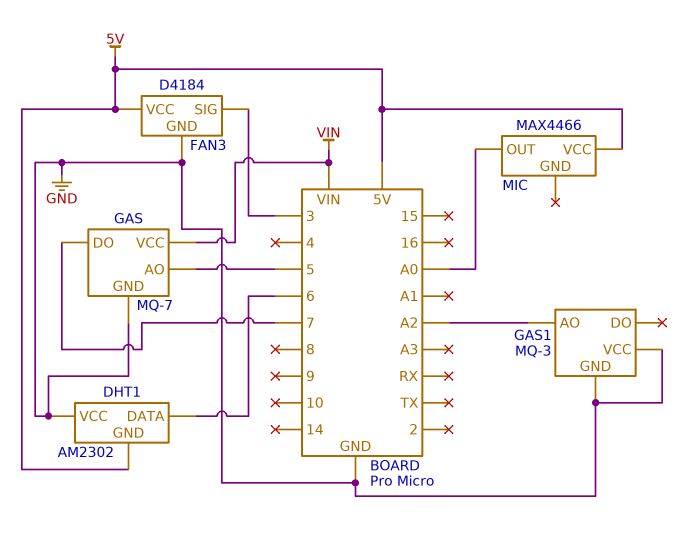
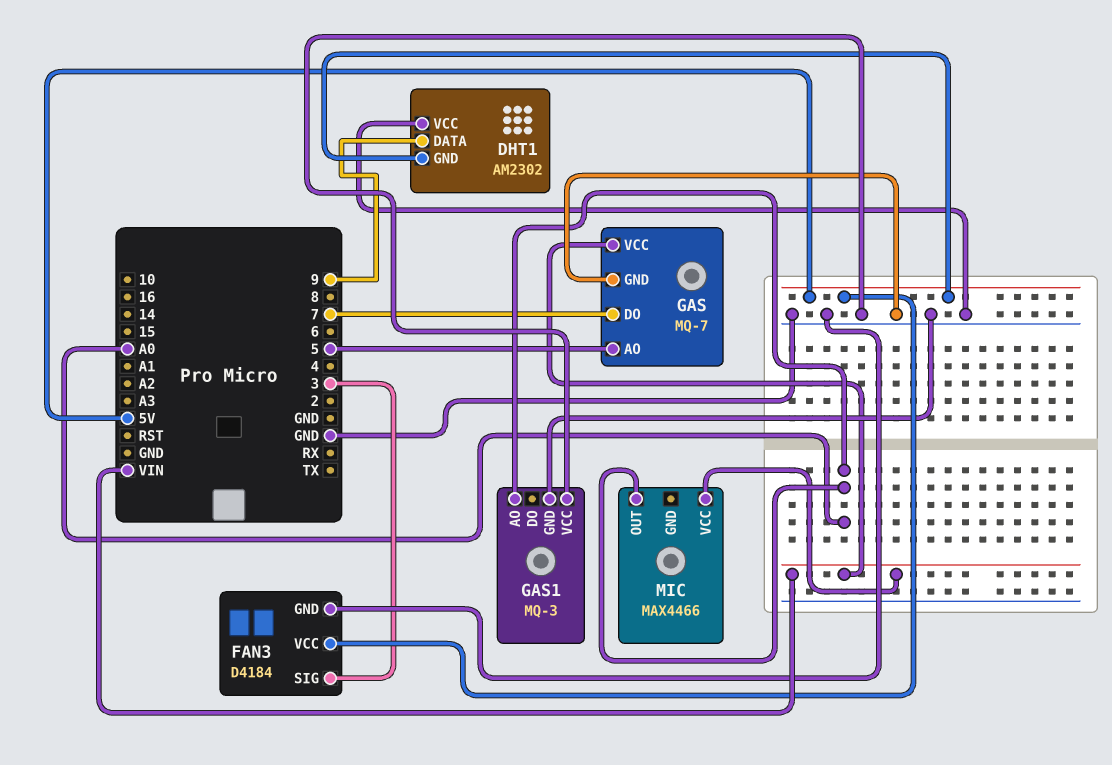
DHT1 pin DATA: 6 -> 9
GAS1 pin AO: A2 -> A0
MIC pin VCC: 5V -> VIN

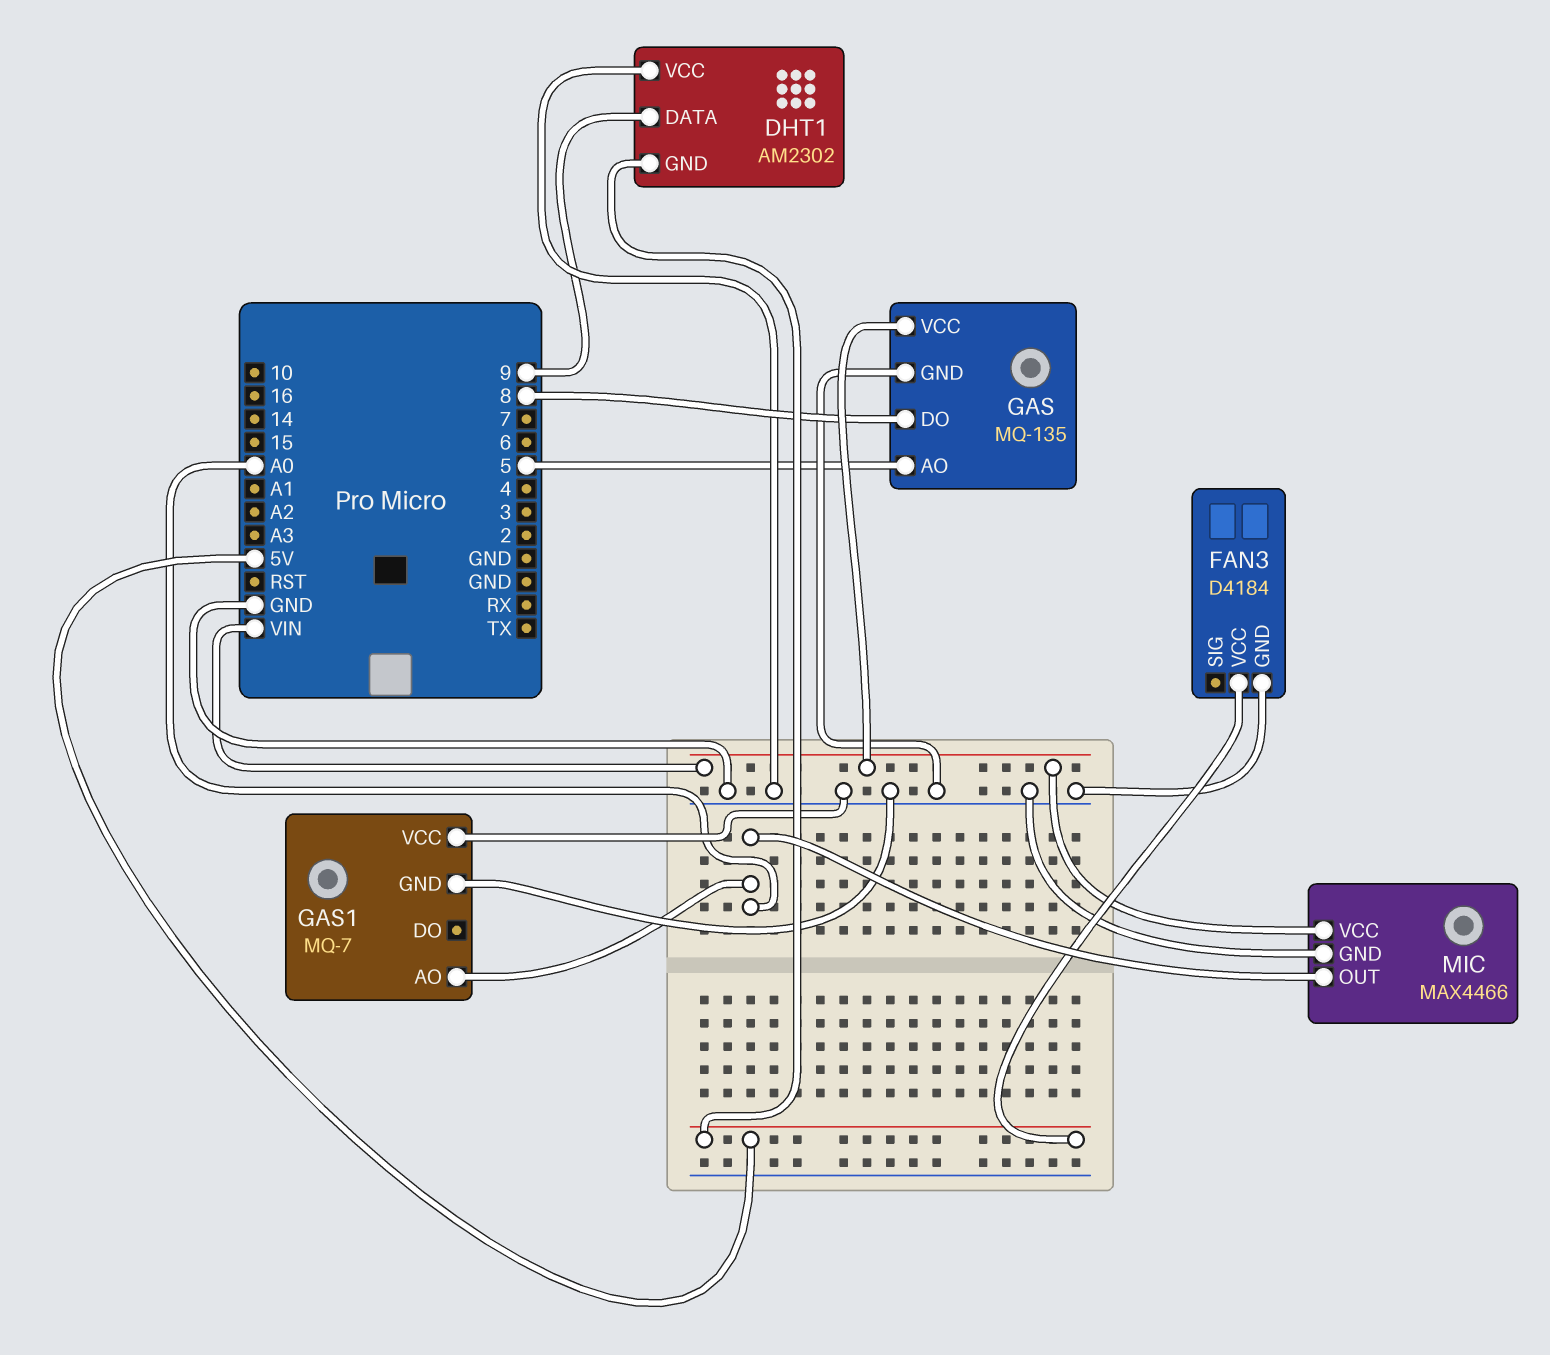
FAN3 pin SIG: 3 -> none
GAS: MQ-7 -> MQ-135
GAS pin DO: 7 -> 8
GAS1: MQ-3 -> MQ-7
MIC pin GND: none -> GND

